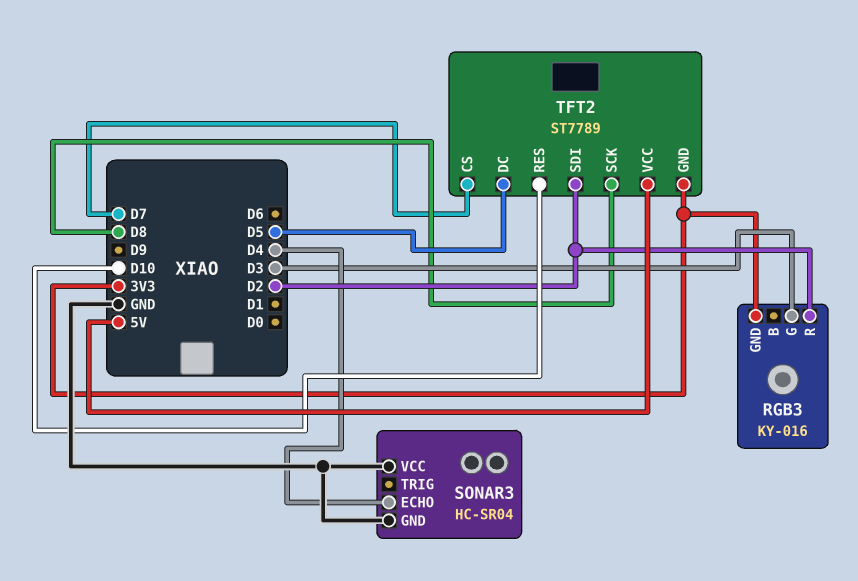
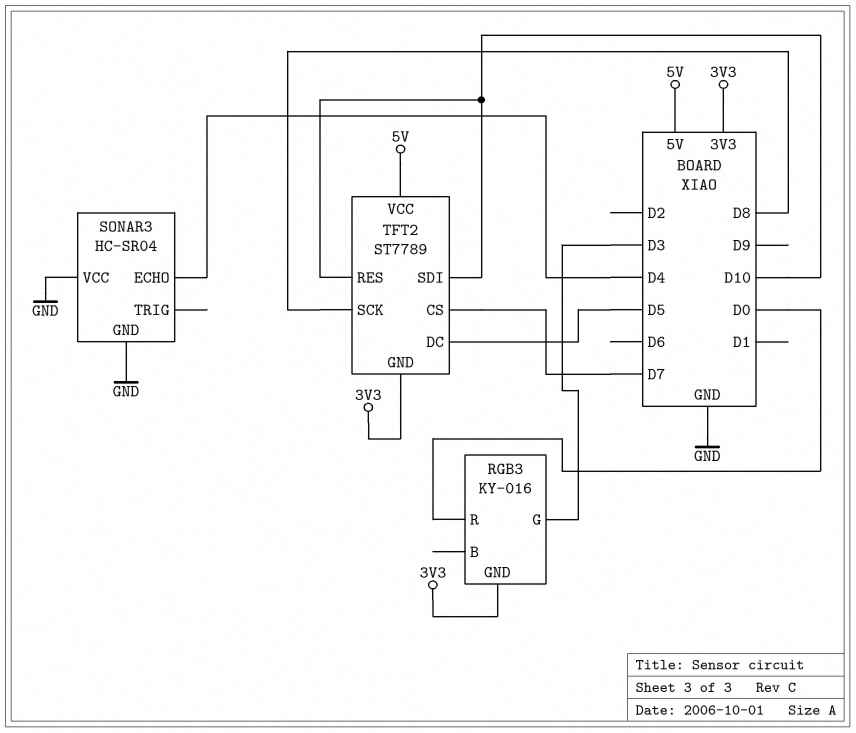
RGB3 pin R: D2 -> D0
TFT2 pin SDI: D2 -> D10

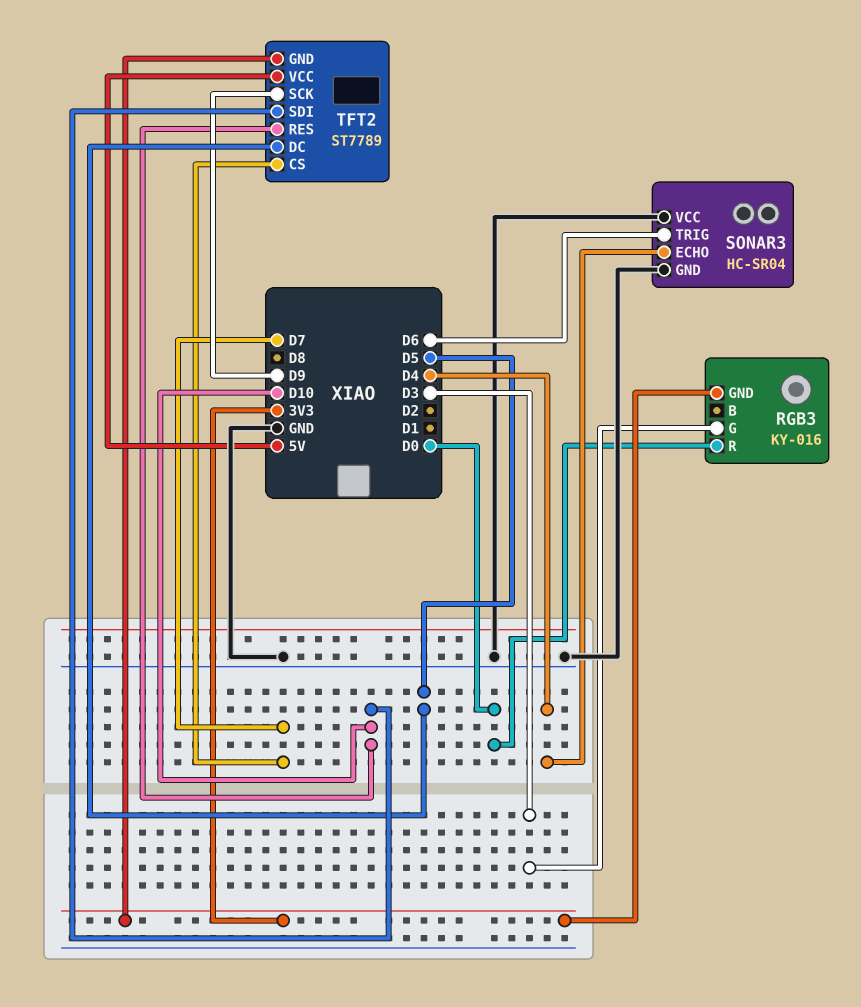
SONAR3 pin TRIG: none -> D6
TFT2 pin SCK: D8 -> D9

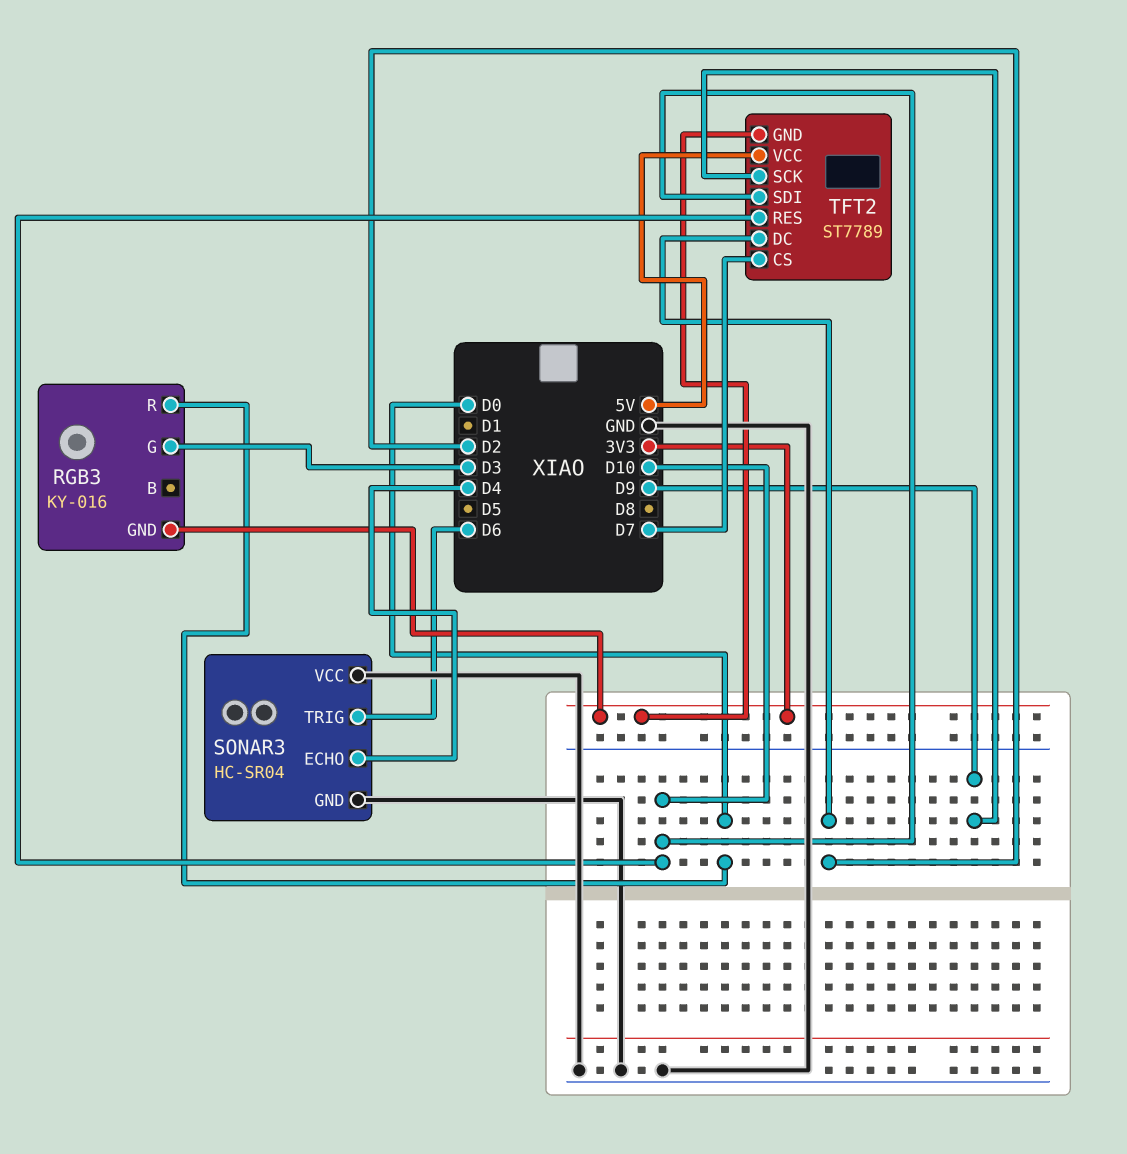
TFT2 pin DC: D5 -> D2

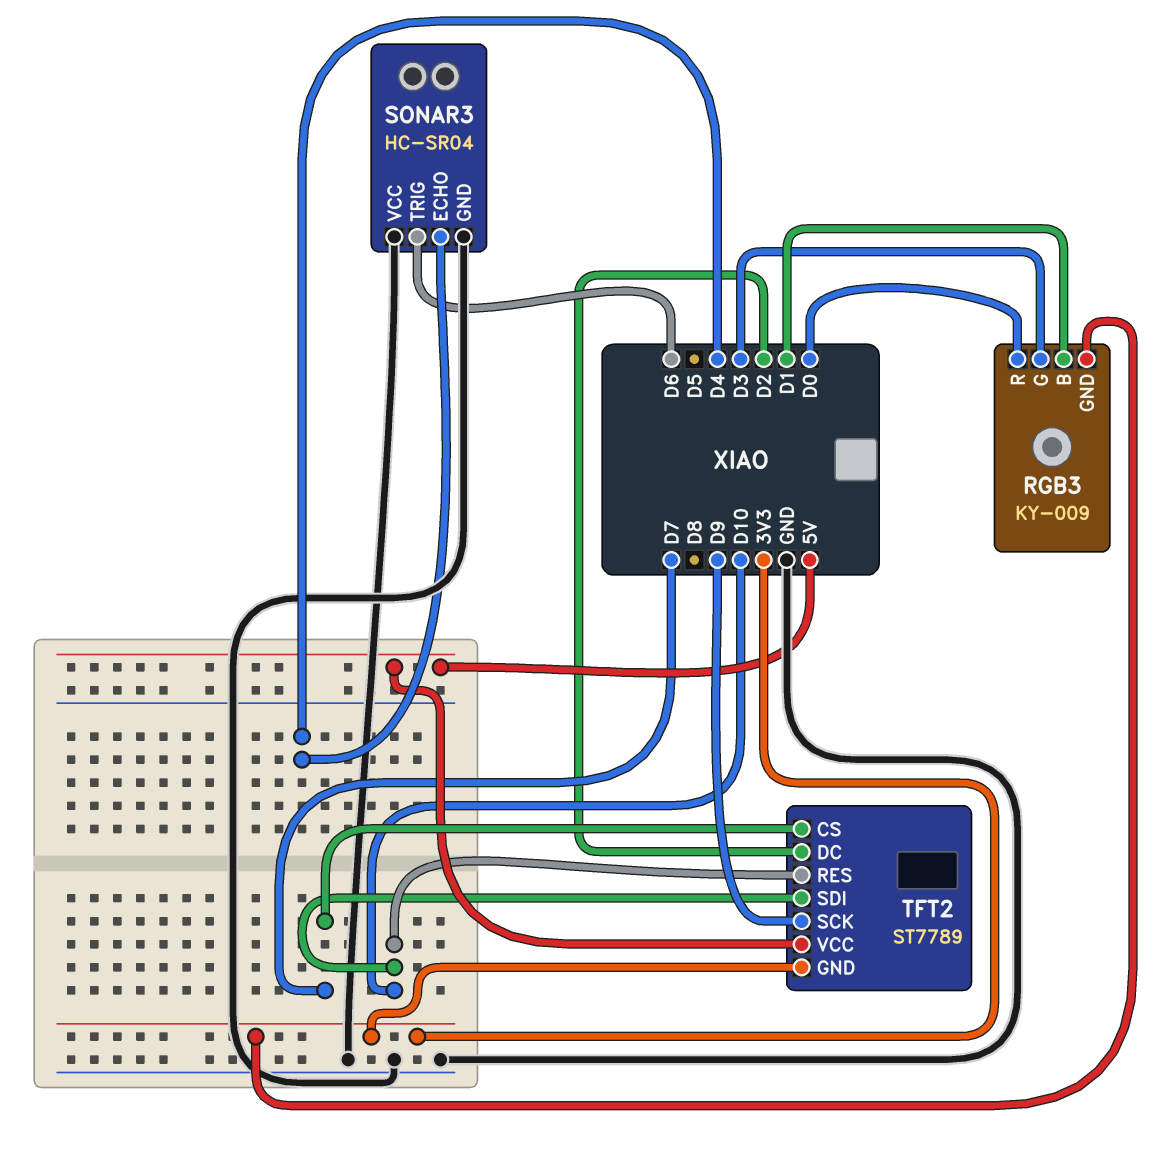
RGB3: KY-016 -> KY-009
RGB3 pin B: none -> D1

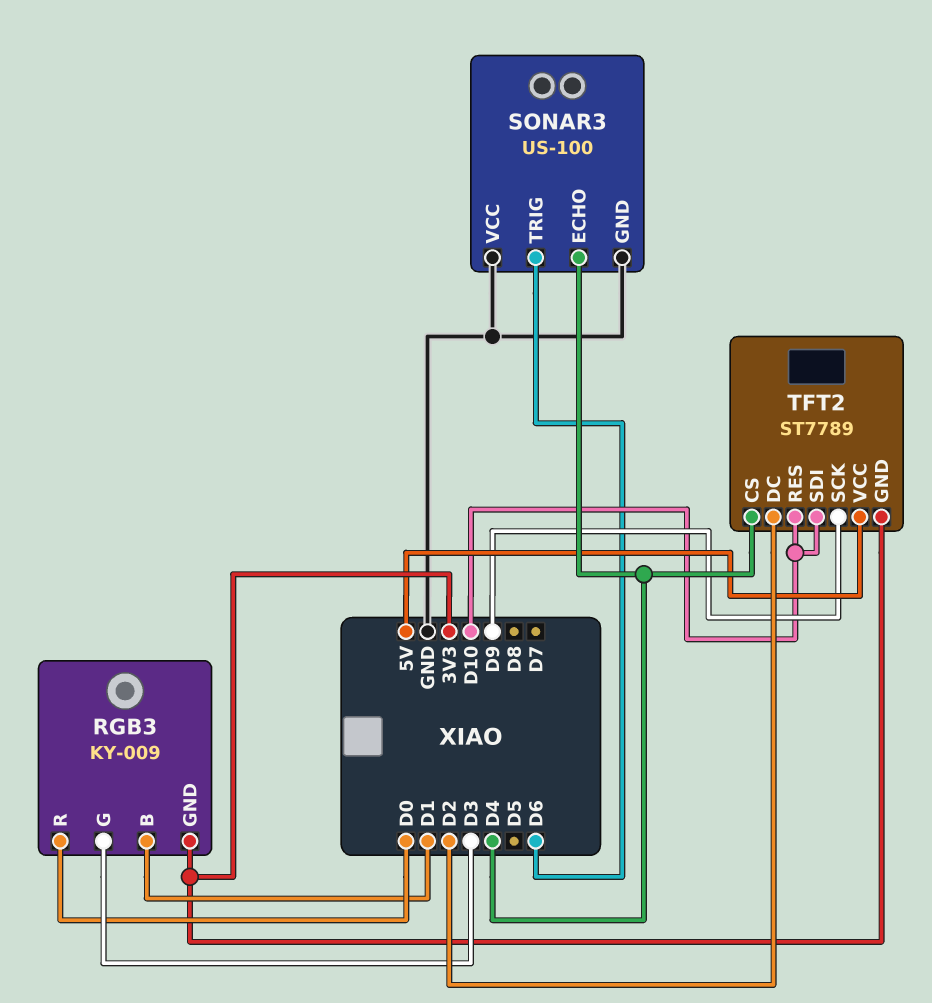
SONAR3: HC-SR04 -> US-100
TFT2 pin CS: D7 -> D4

